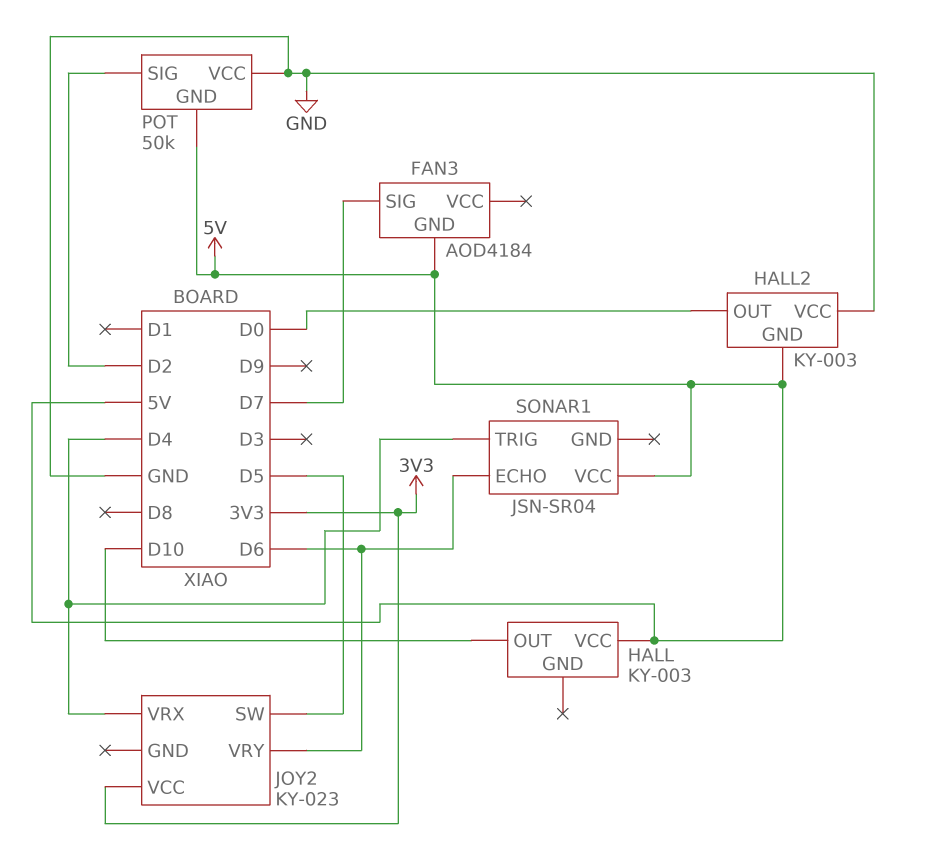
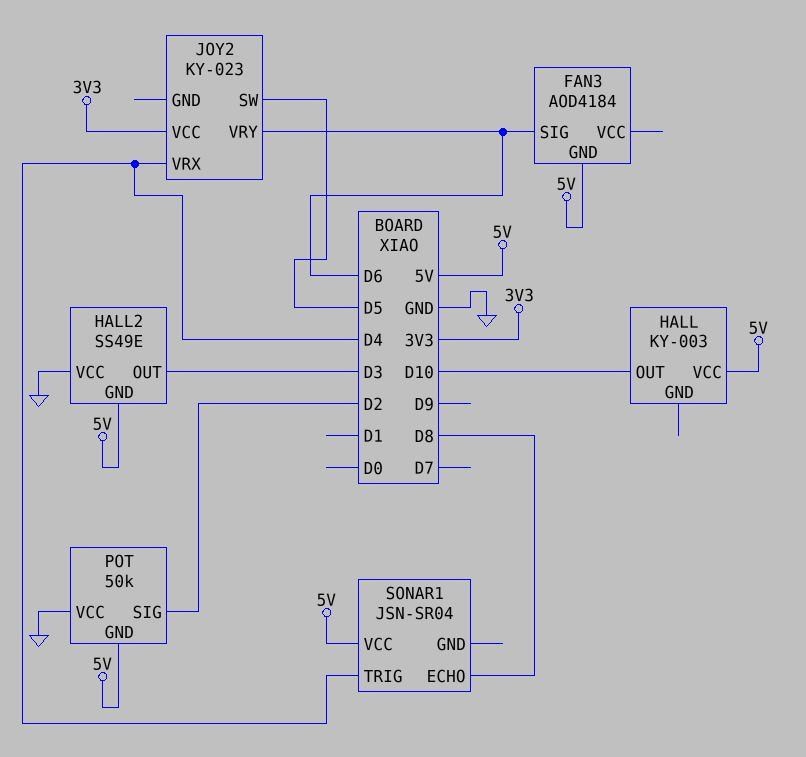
FAN3 pin SIG: D7 -> D6
HALL2: KY-003 -> SS49E
HALL2 pin OUT: D0 -> D3
SONAR1 pin ECHO: D6 -> D8

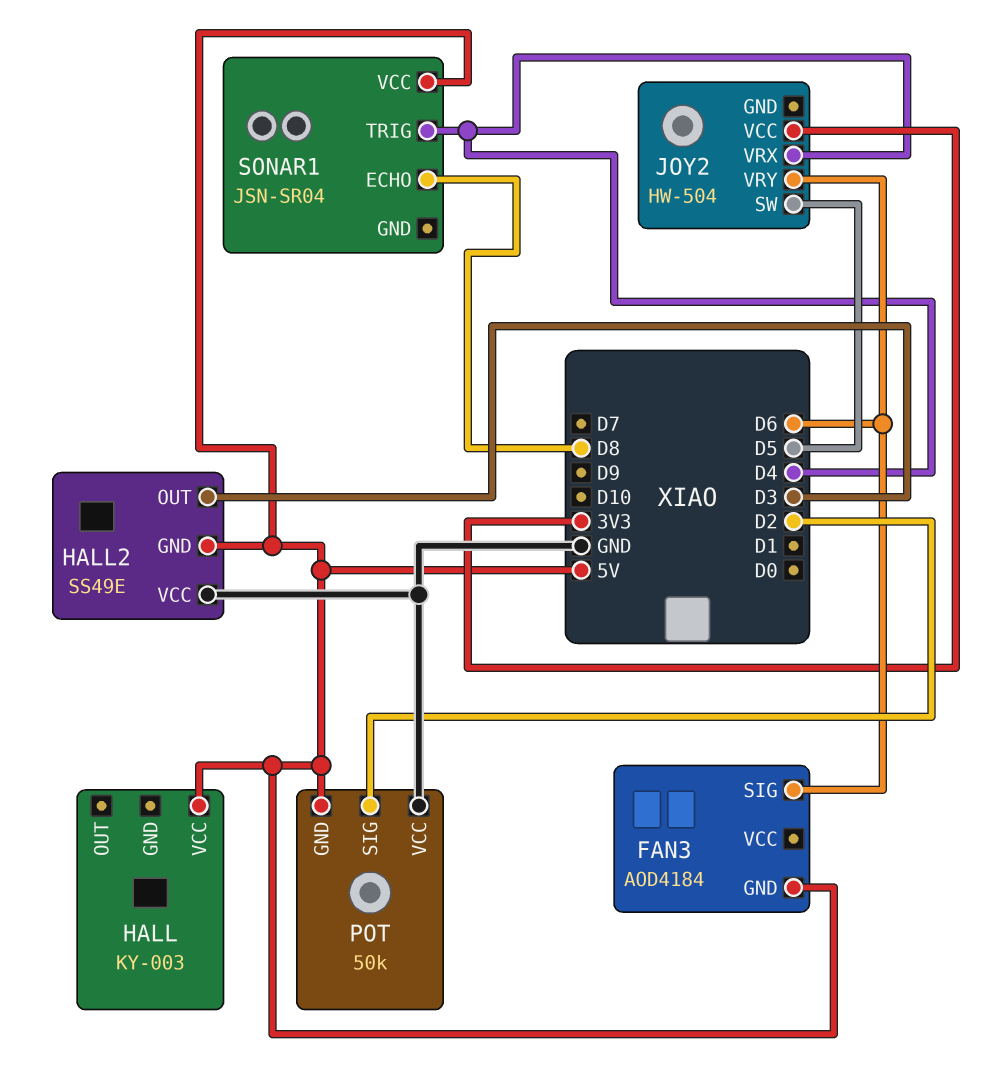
HALL pin OUT: D10 -> none
JOY2: KY-023 -> HW-504

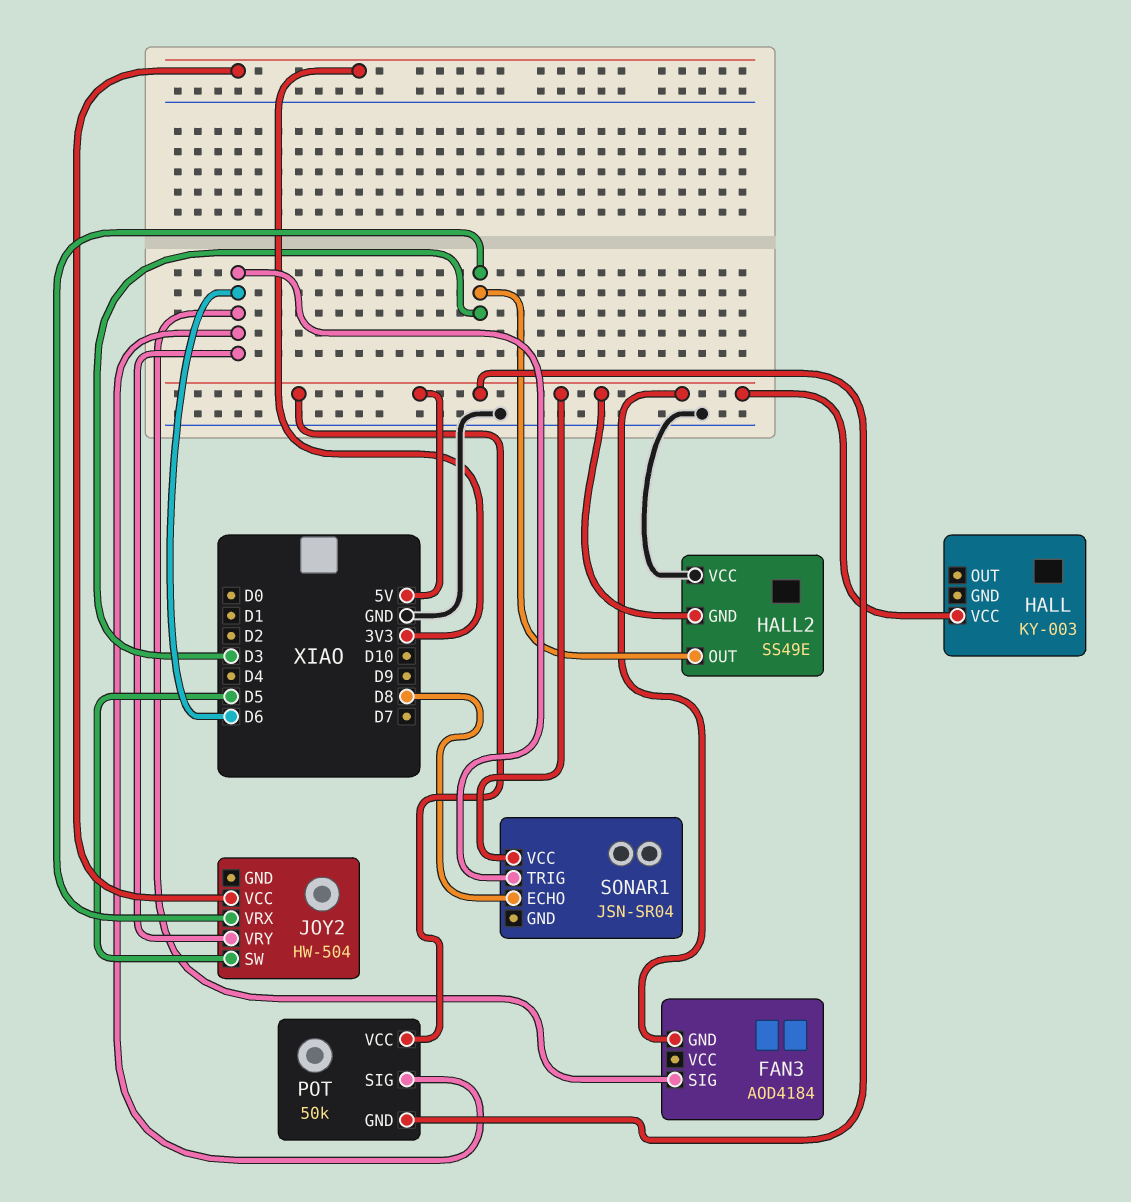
JOY2 pin VRX: D4 -> D3
POT pin SIG: D2 -> D6
POT pin VCC: GND -> 5V
SONAR1 pin TRIG: D4 -> D6

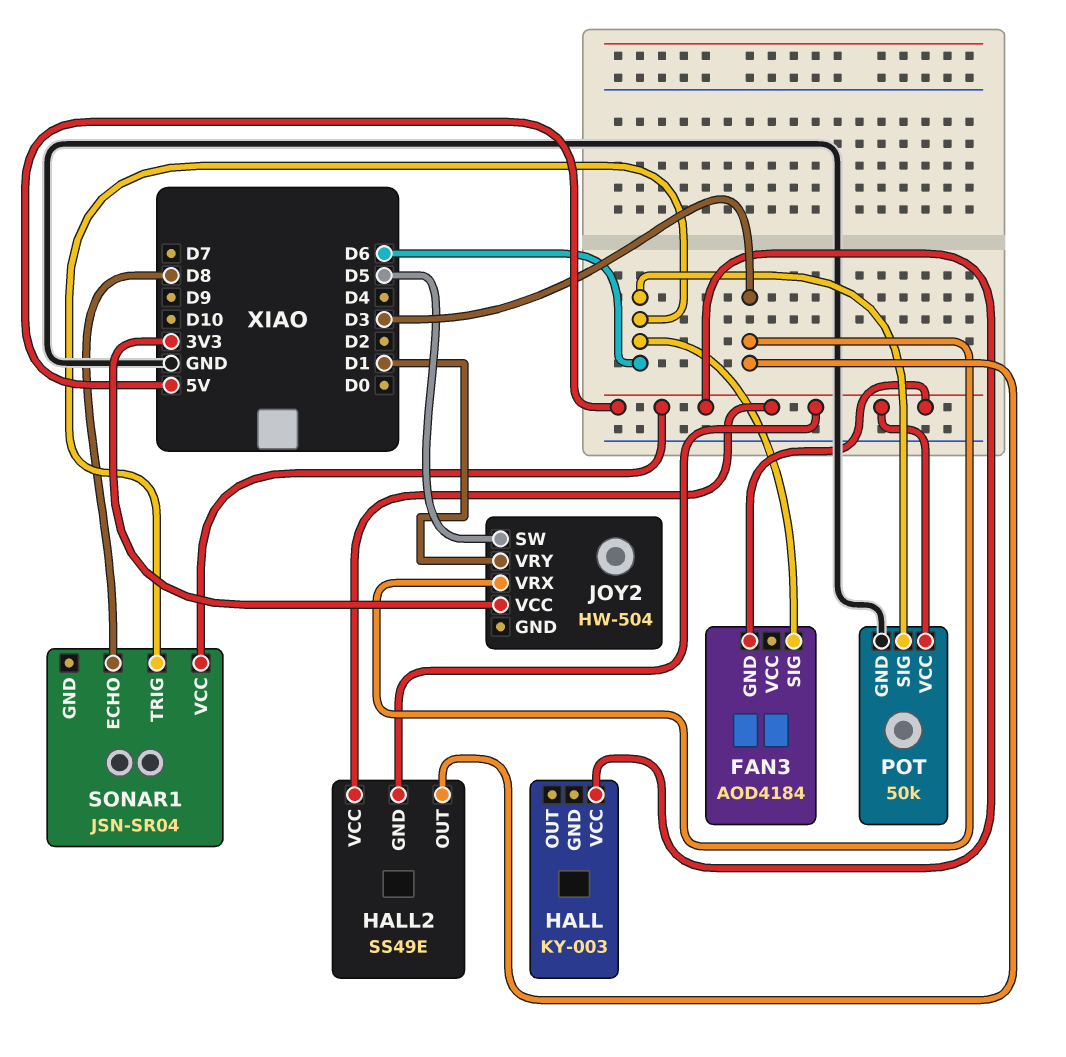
HALL2 pin VCC: GND -> 5V
JOY2 pin VRY: D6 -> D1
POT pin GND: 5V -> GND

